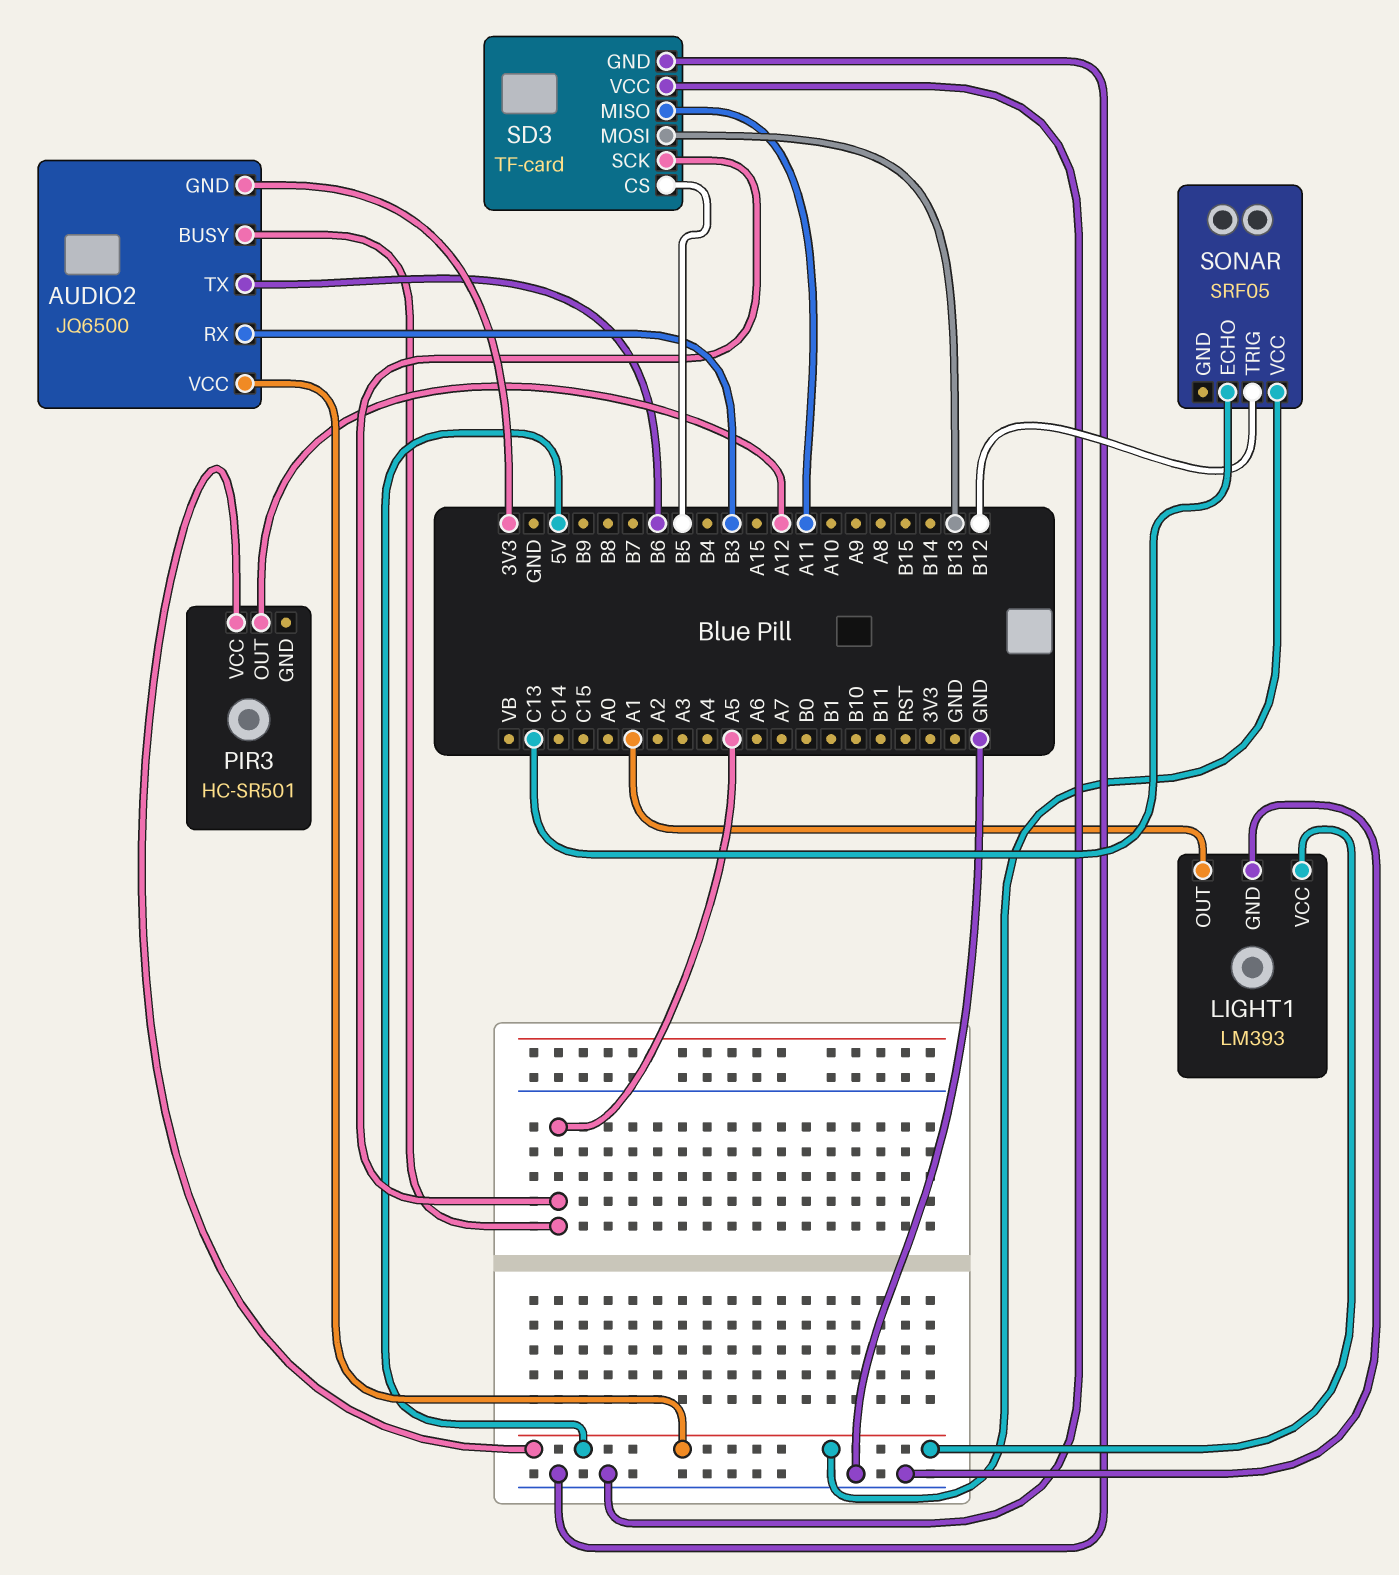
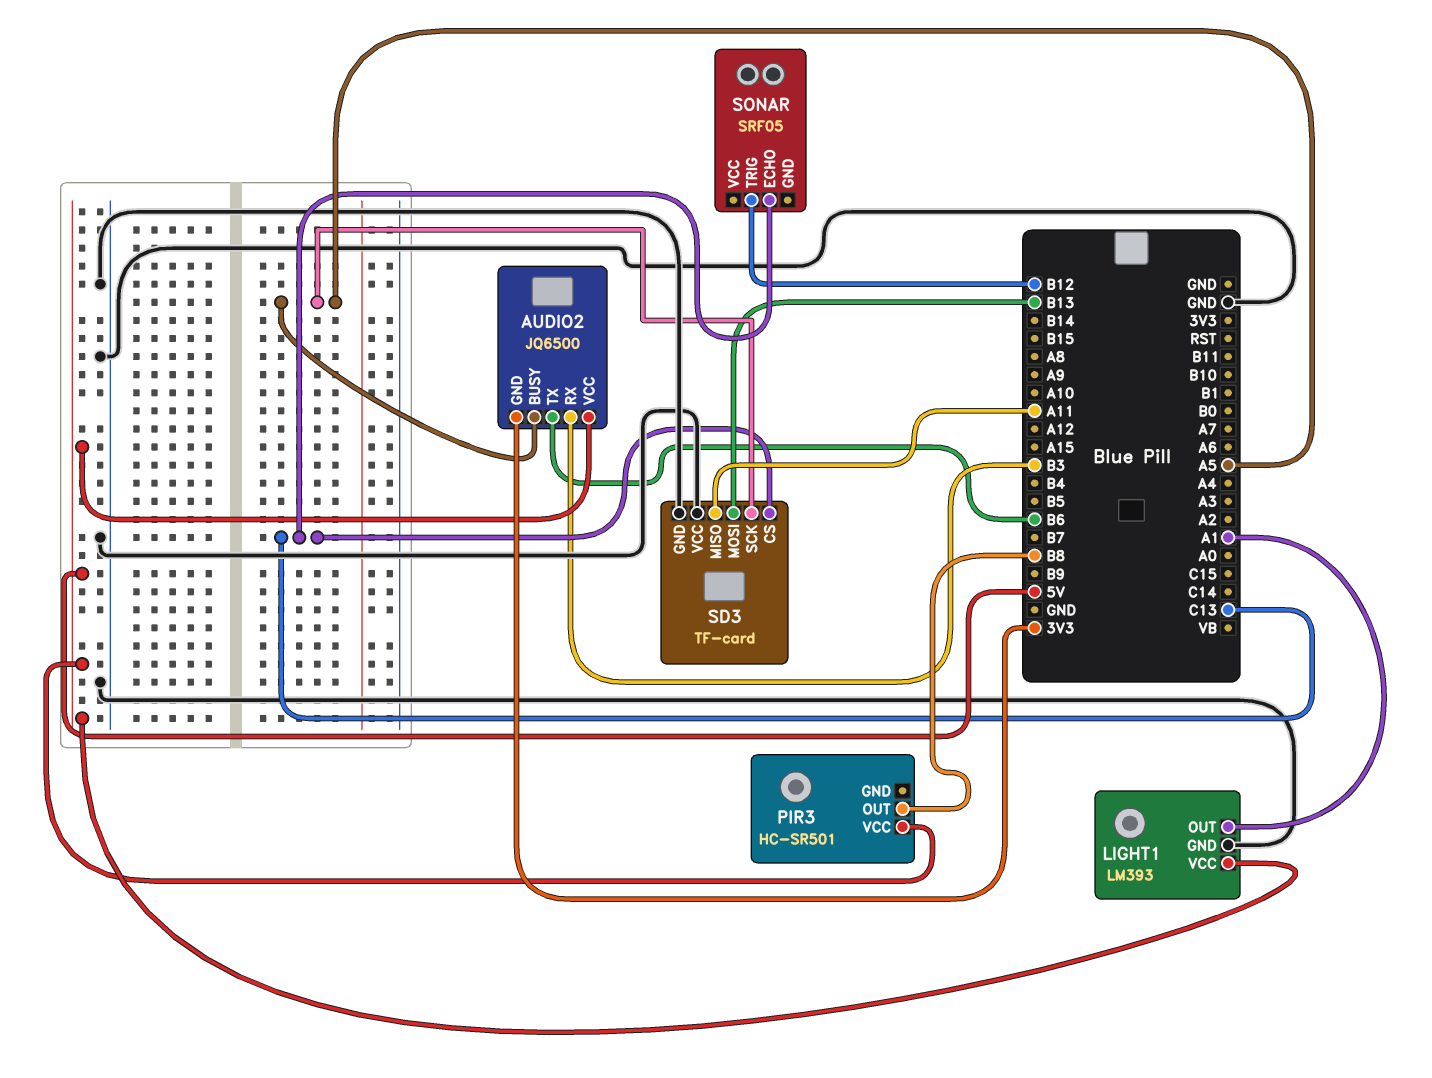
PIR3 pin OUT: A12 -> B8
SD3 pin CS: B5 -> C13
SONAR pin VCC: 5V -> none

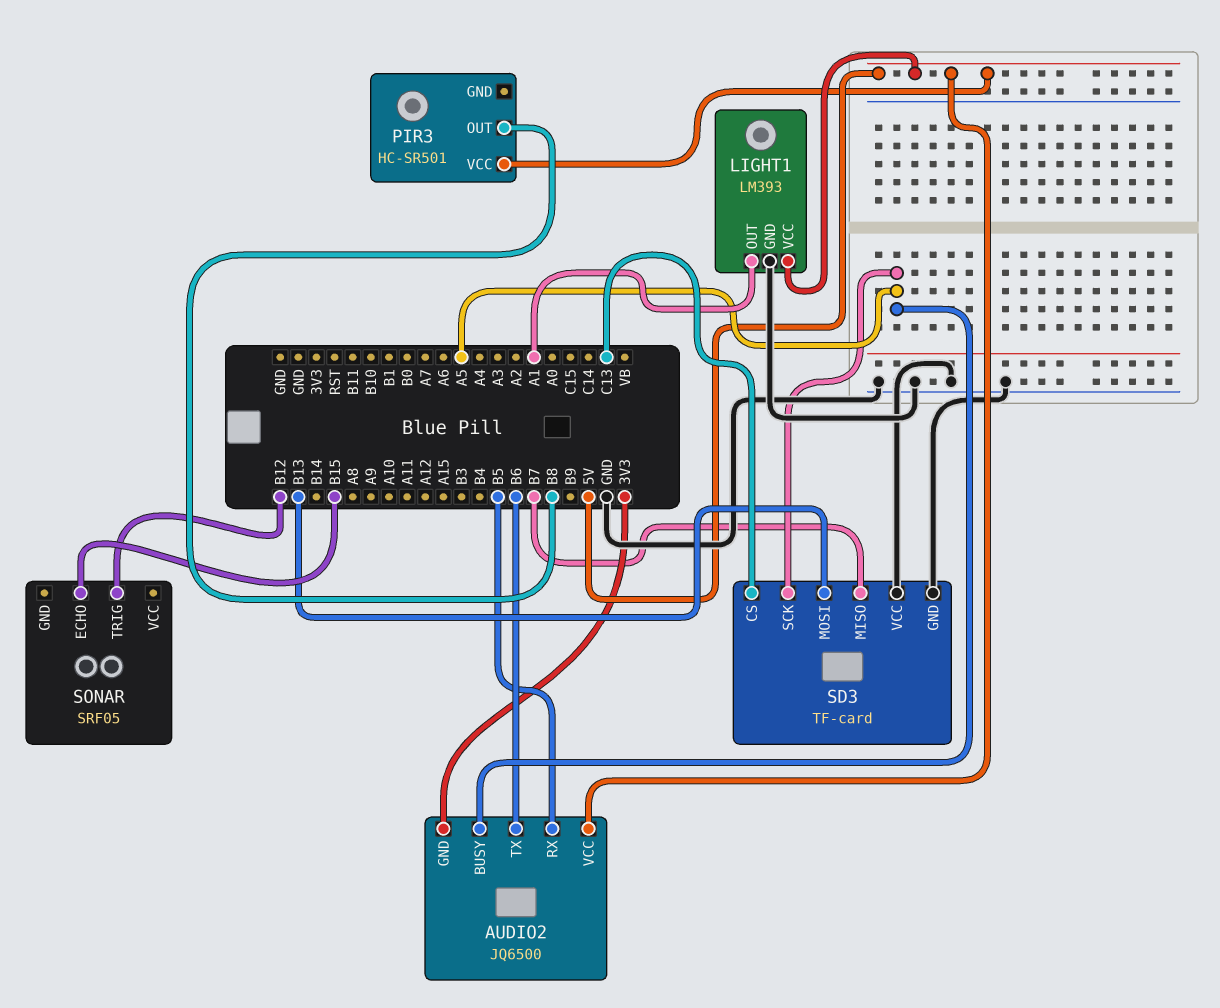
AUDIO2 pin RX: B3 -> B5
SD3 pin MISO: A11 -> B7
SONAR pin ECHO: C13 -> B15

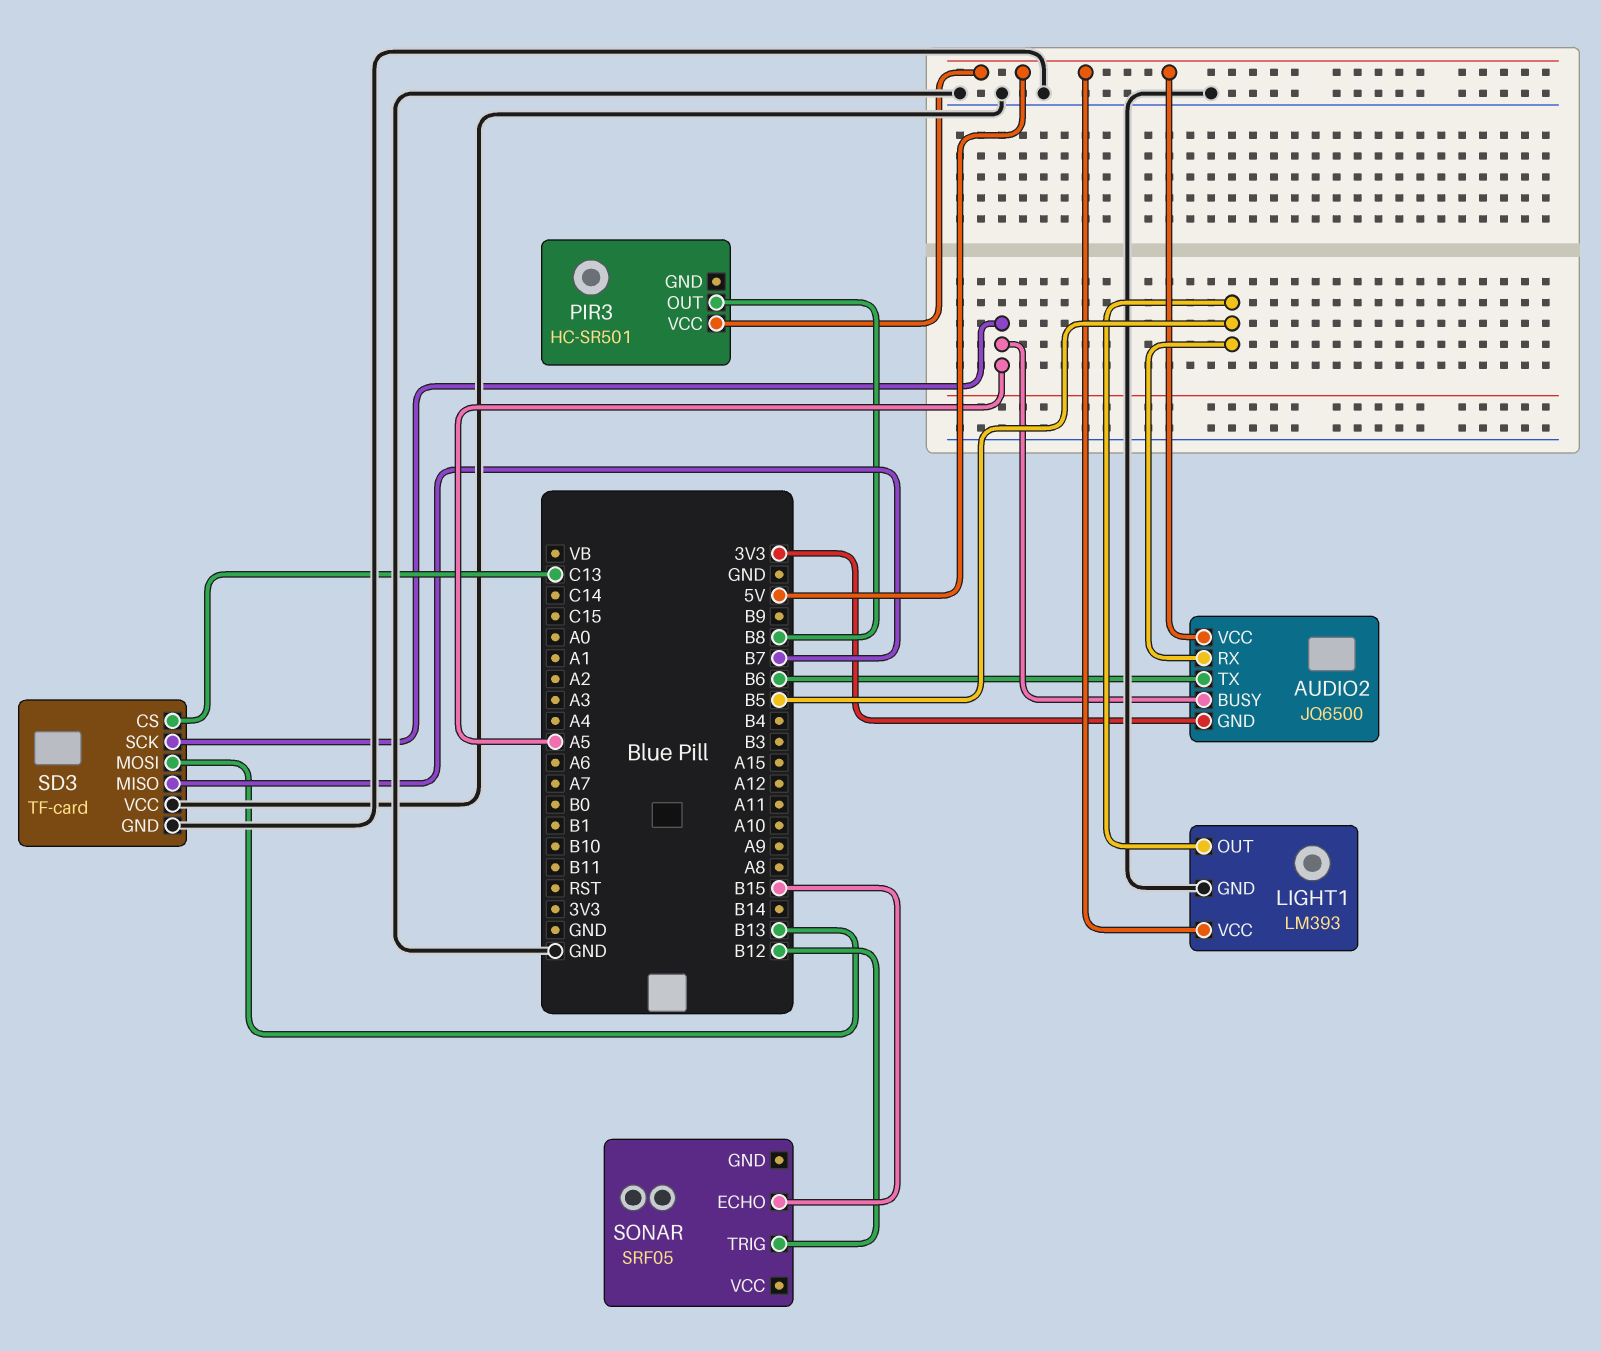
LIGHT1 pin OUT: A1 -> B5

